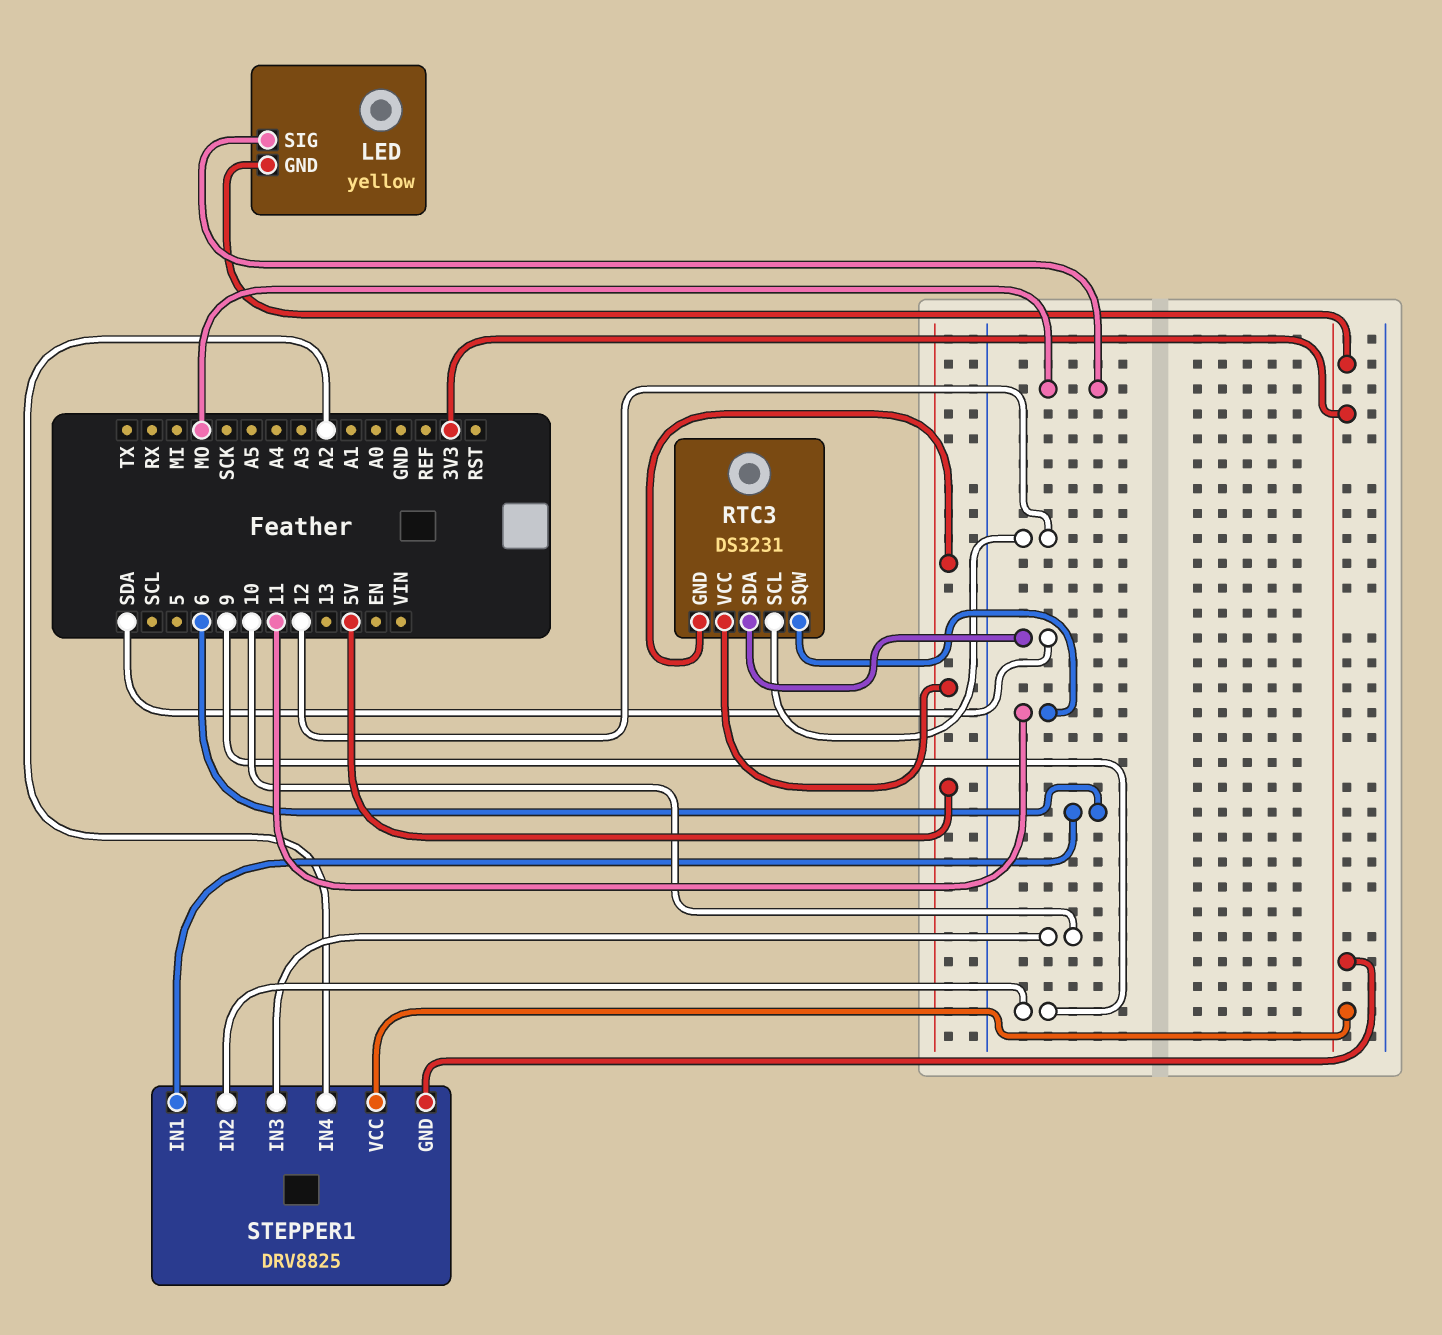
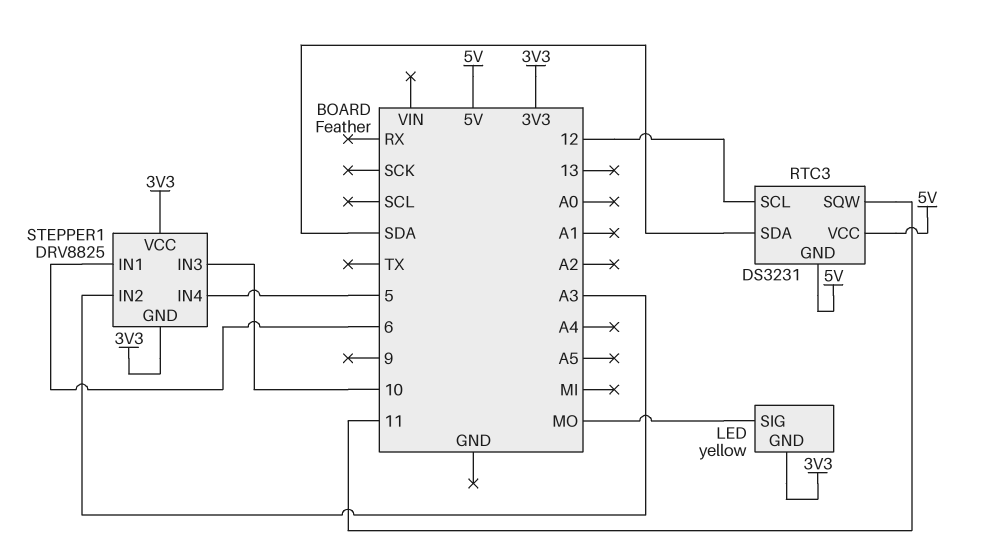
STEPPER1 pin IN2: 9 -> A3
STEPPER1 pin IN4: A2 -> 5

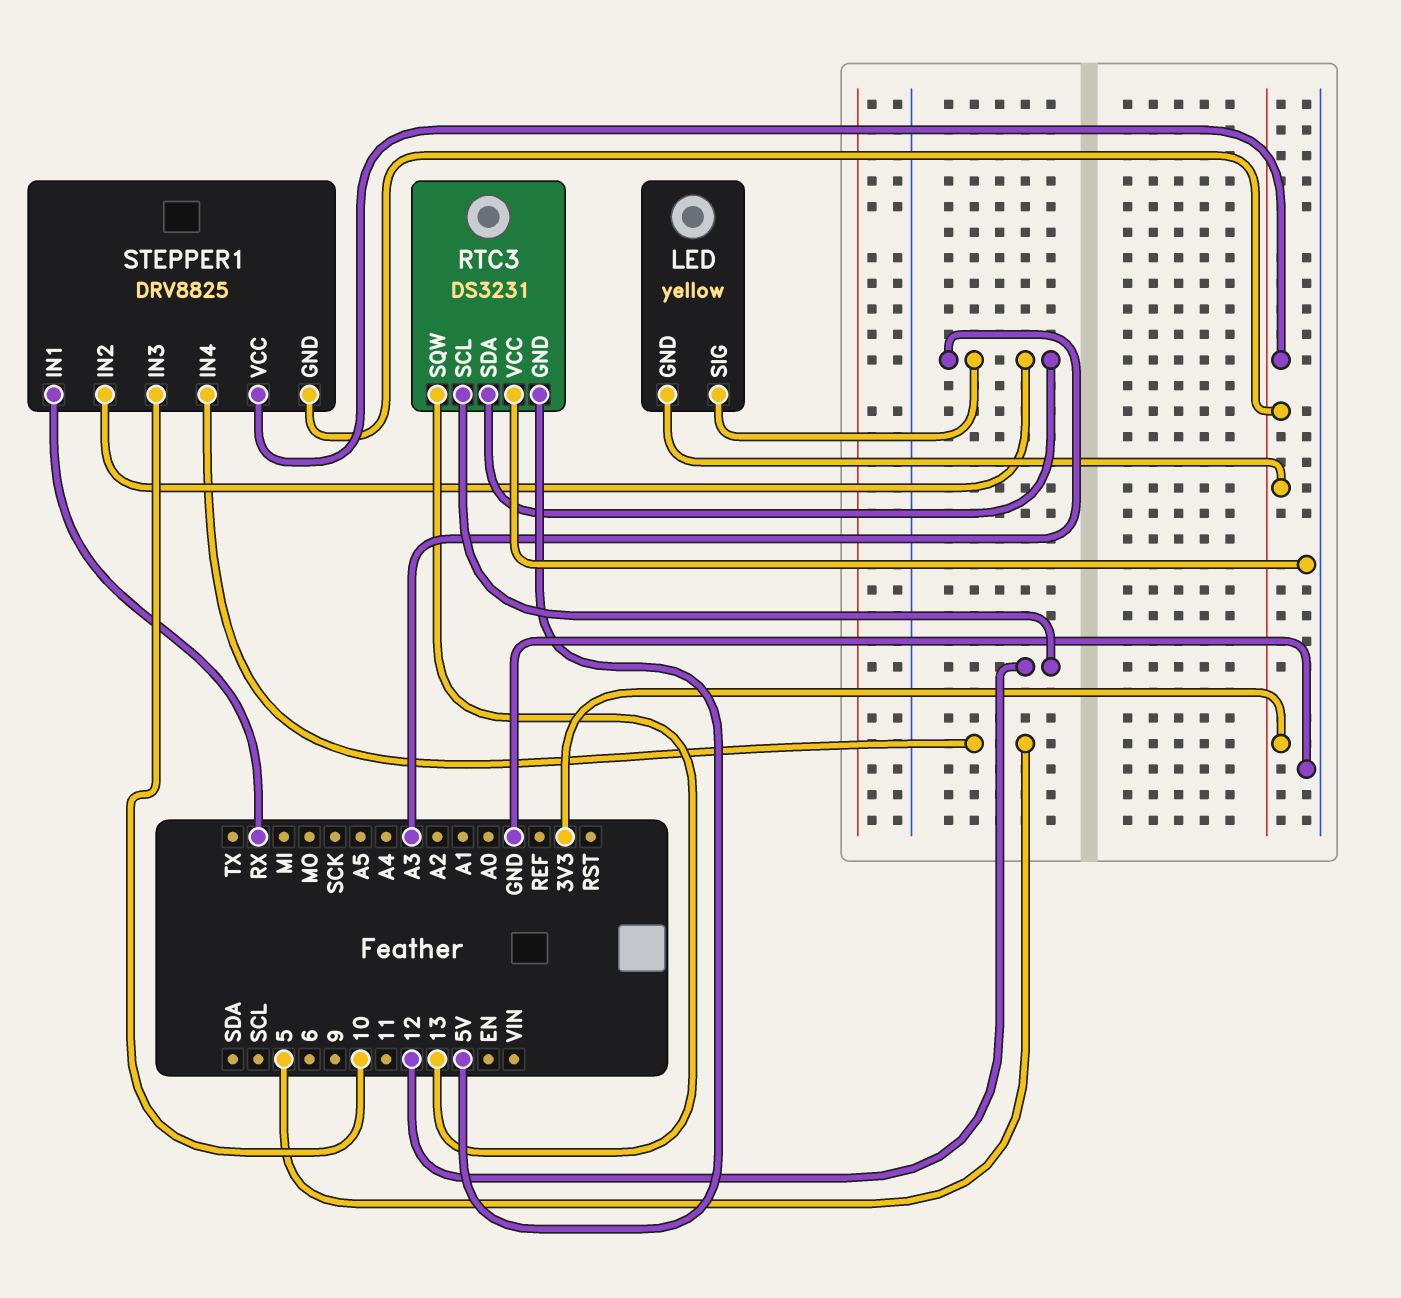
LED pin SIG: MO -> A3
RTC3 pin SDA: SDA -> A3
RTC3 pin SQW: 11 -> 13
RTC3 pin VCC: 5V -> GND
STEPPER1 pin IN1: 6 -> RX

